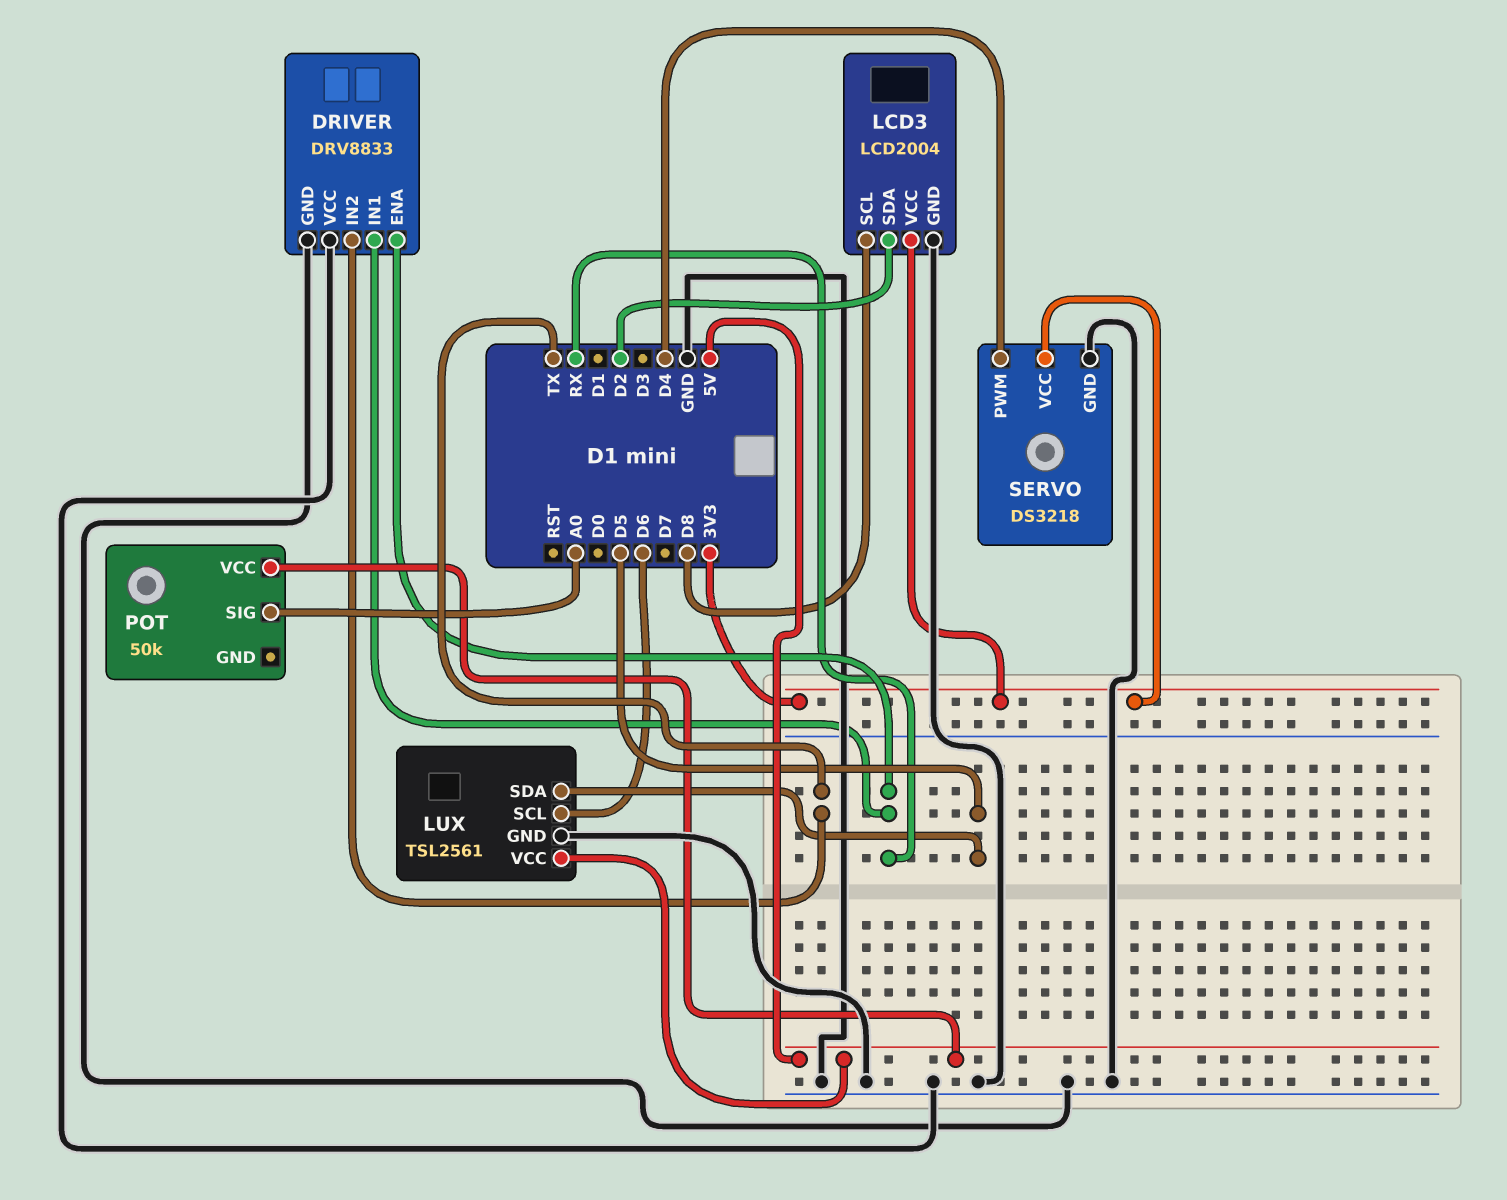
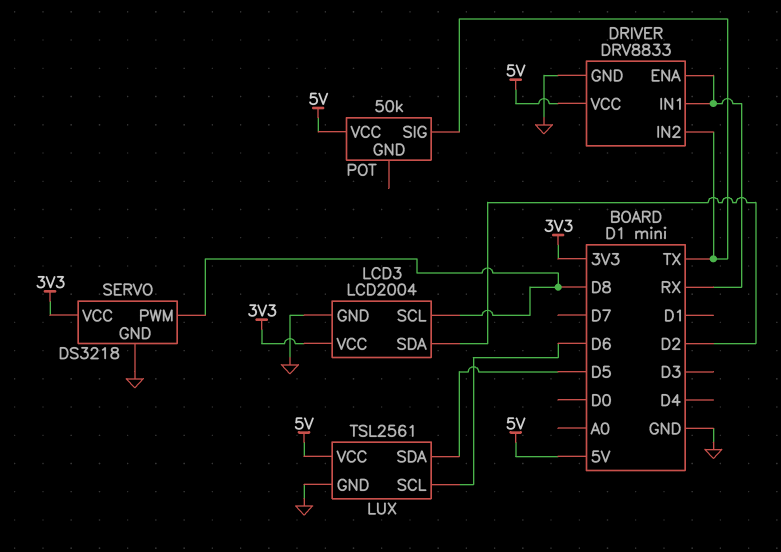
DRIVER pin VCC: GND -> 5V
POT pin SIG: A0 -> TX
SERVO pin PWM: D4 -> D8

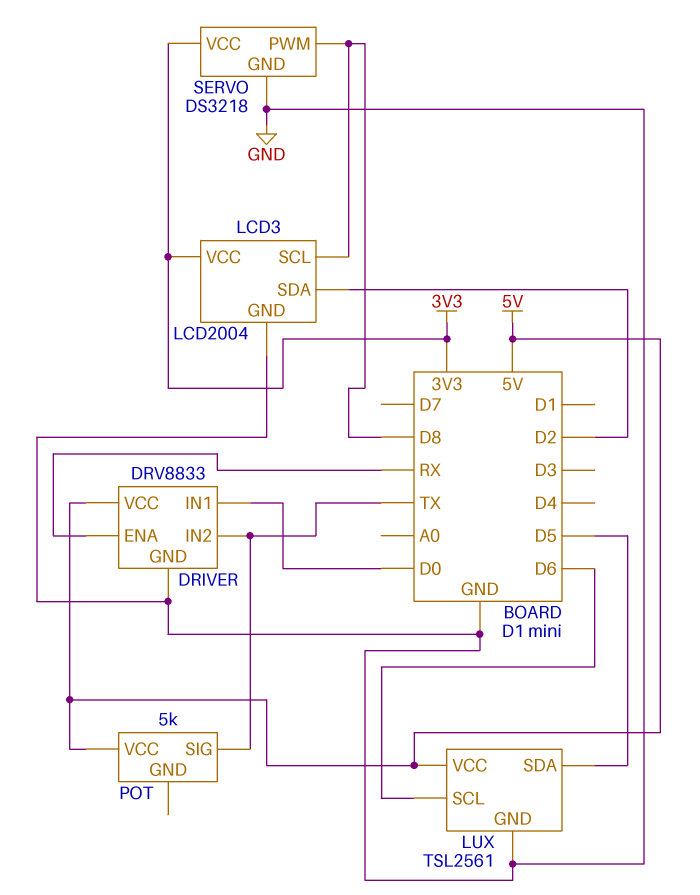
DRIVER pin IN1: RX -> D0
POT: 50k -> 5k

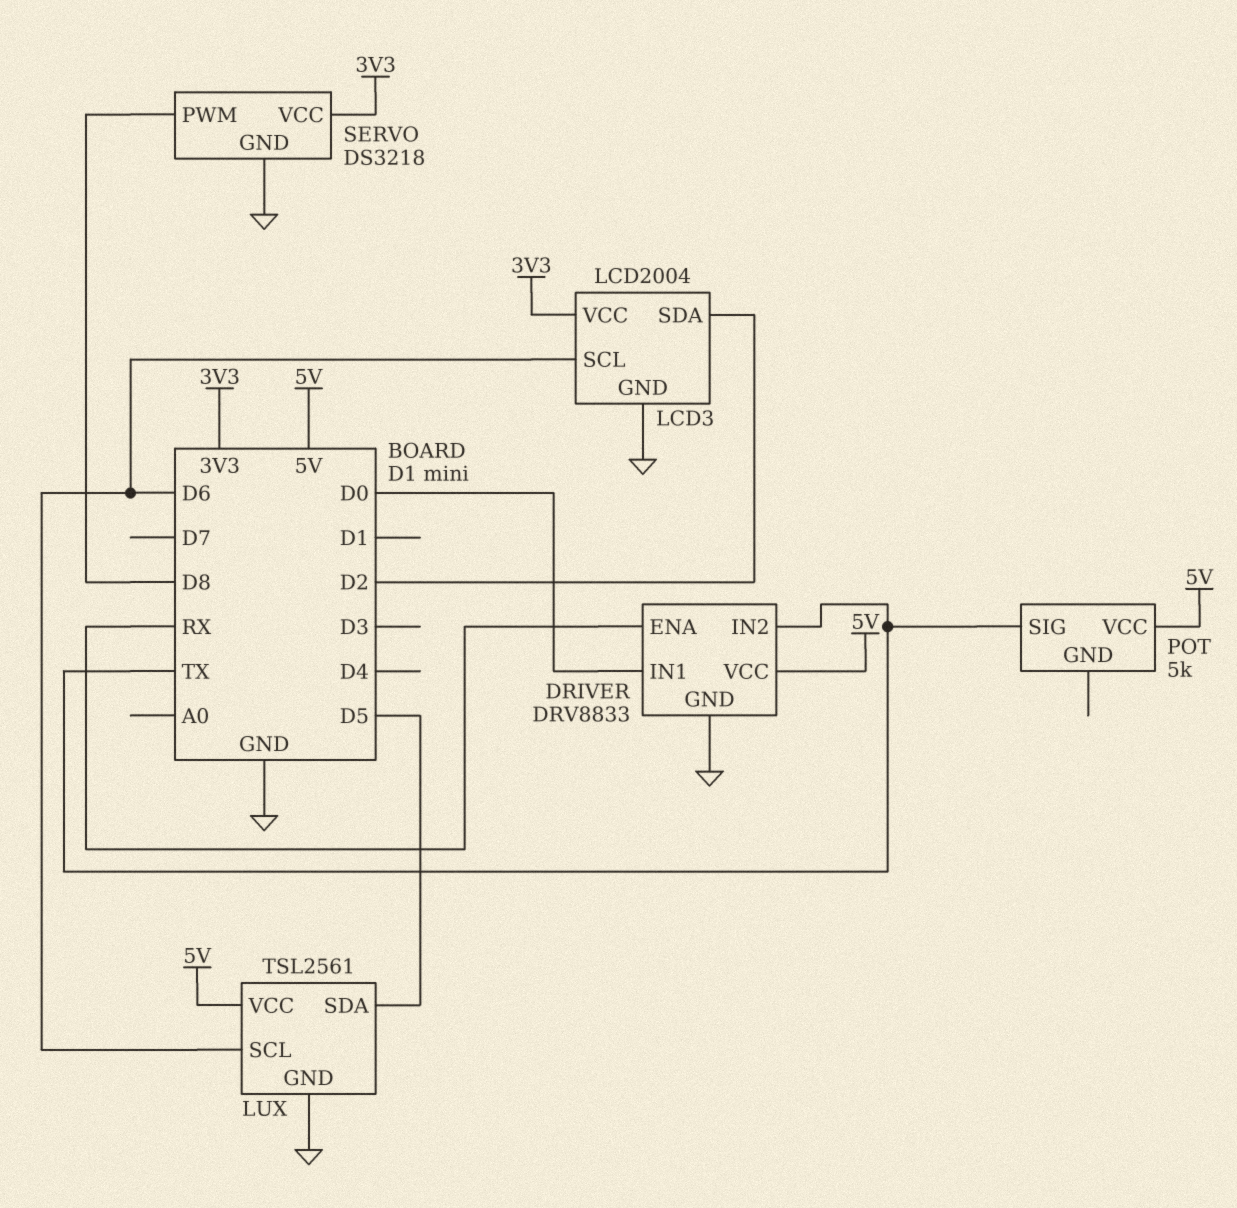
LCD3 pin SCL: D8 -> D6

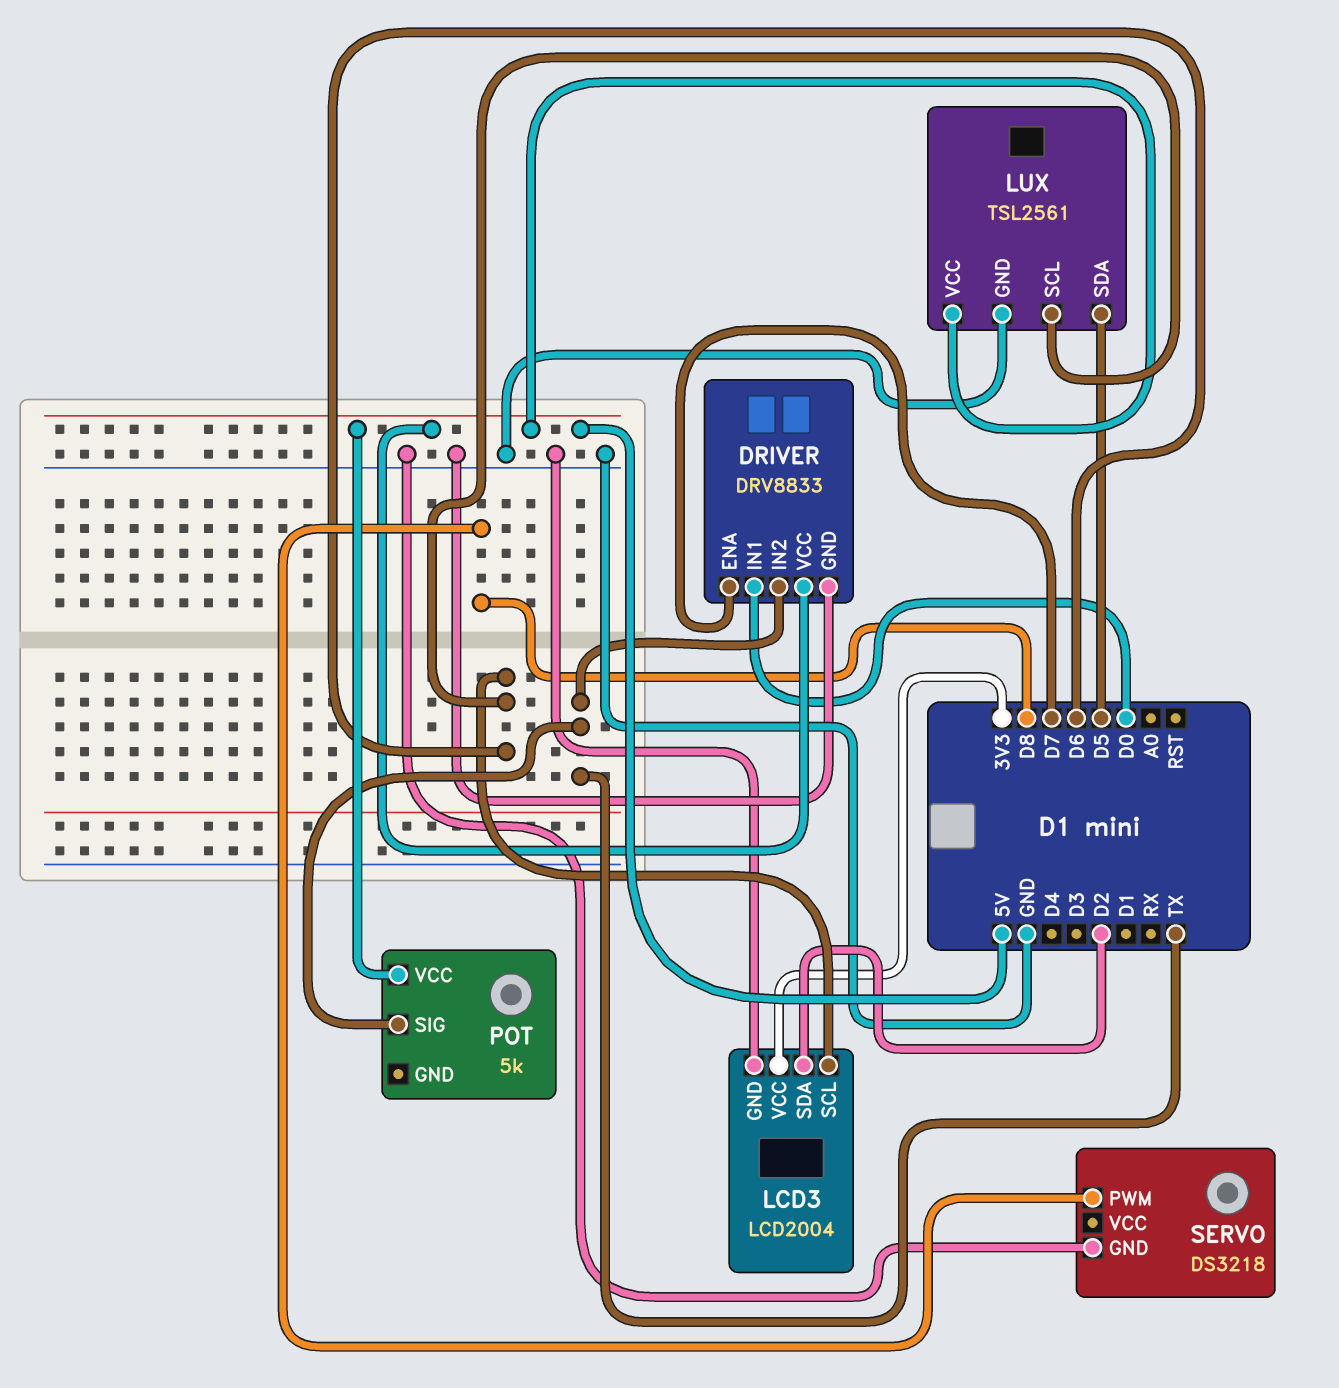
DRIVER pin ENA: RX -> D7
SERVO pin VCC: 3V3 -> none

